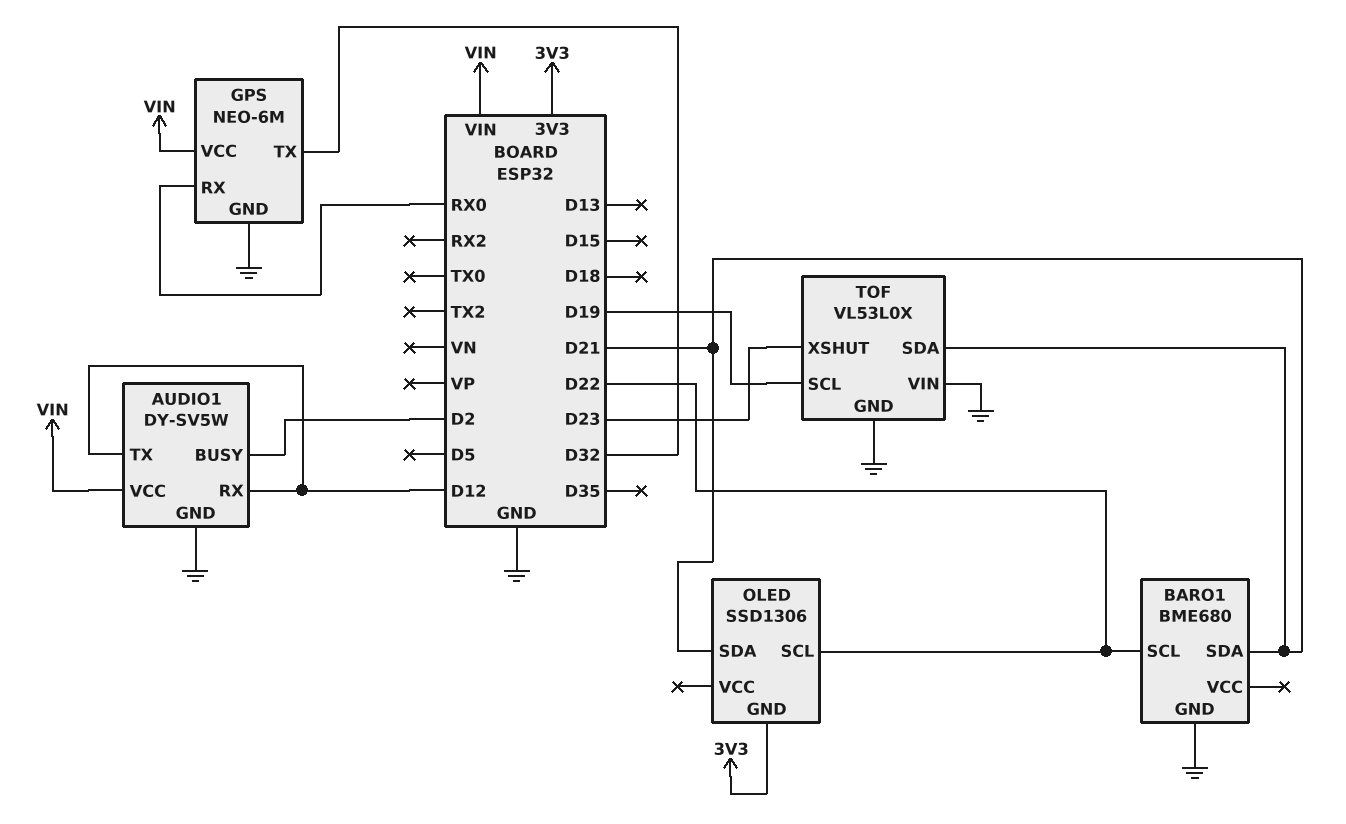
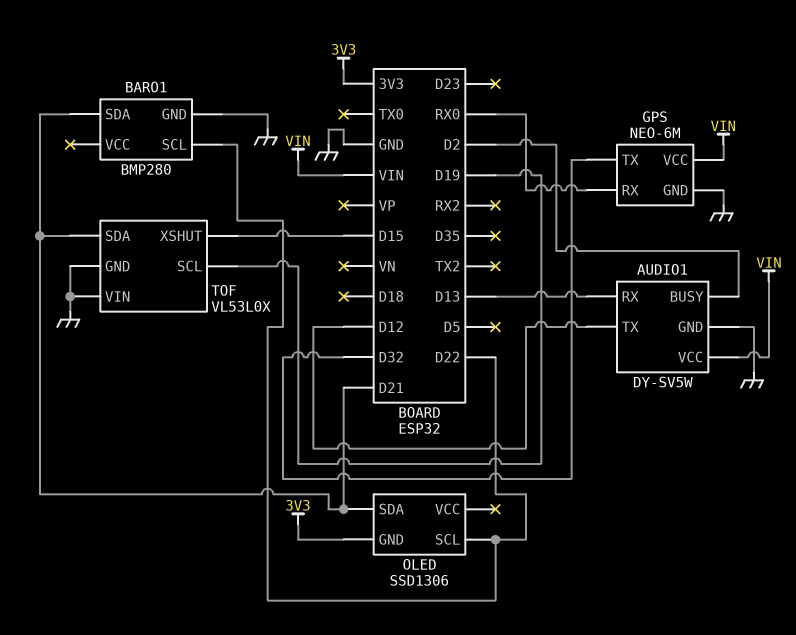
AUDIO1 pin RX: D12 -> D13
BARO1: BME680 -> BMP280
TOF pin XSHUT: D23 -> D15

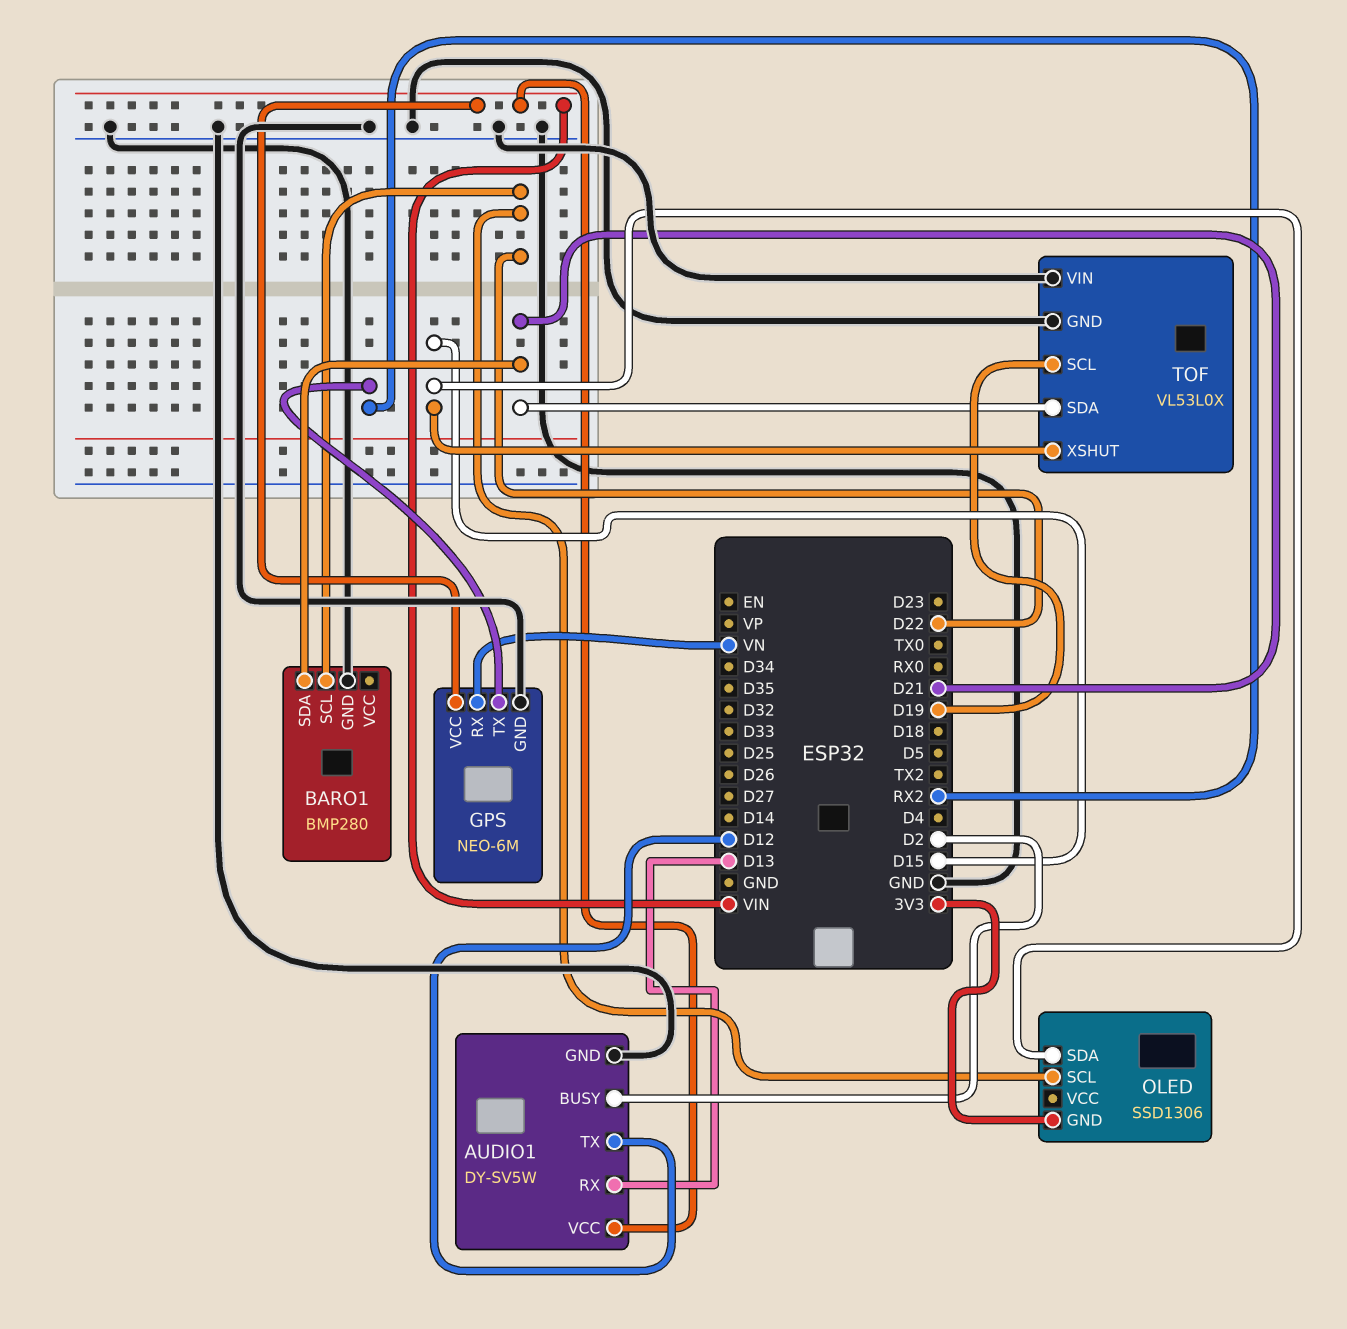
GPS pin RX: RX0 -> VN
GPS pin TX: D32 -> RX2
OLED pin SDA: D21 -> D15

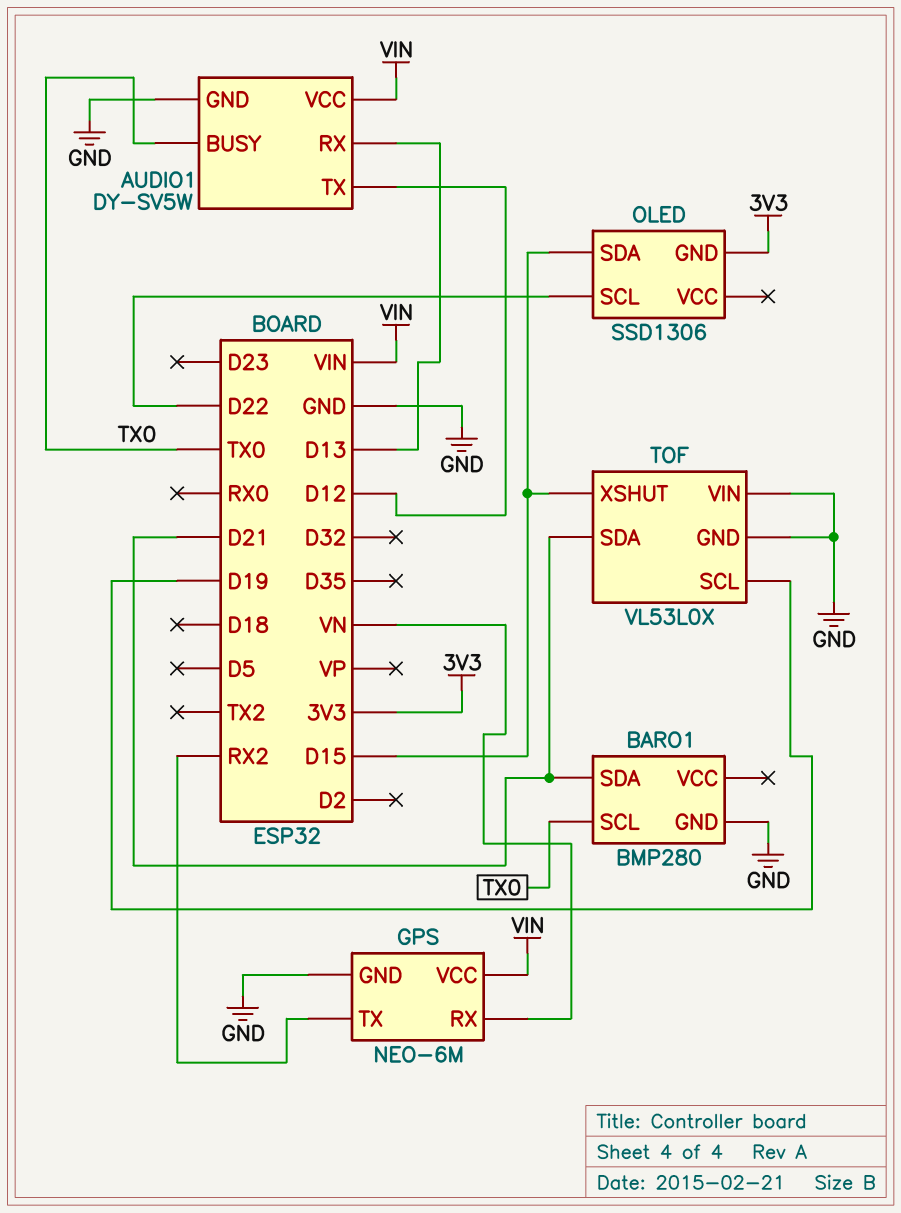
AUDIO1 pin BUSY: D2 -> TX0
BARO1 pin SCL: D22 -> TX0

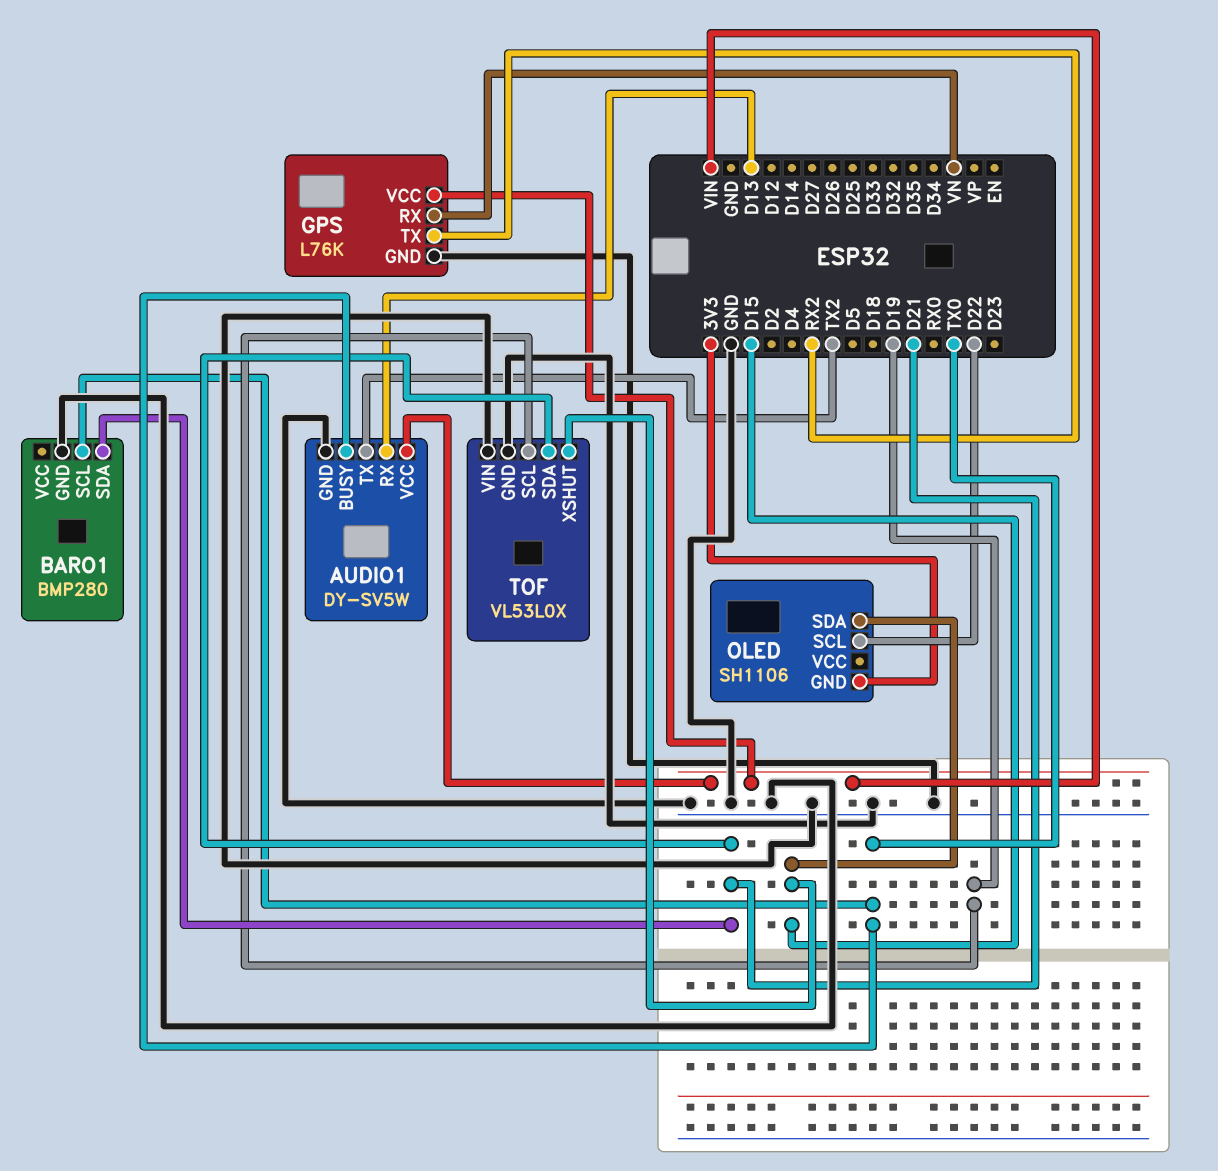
AUDIO1 pin TX: D12 -> TX2
GPS: NEO-6M -> L76K
OLED: SSD1306 -> SH1106

